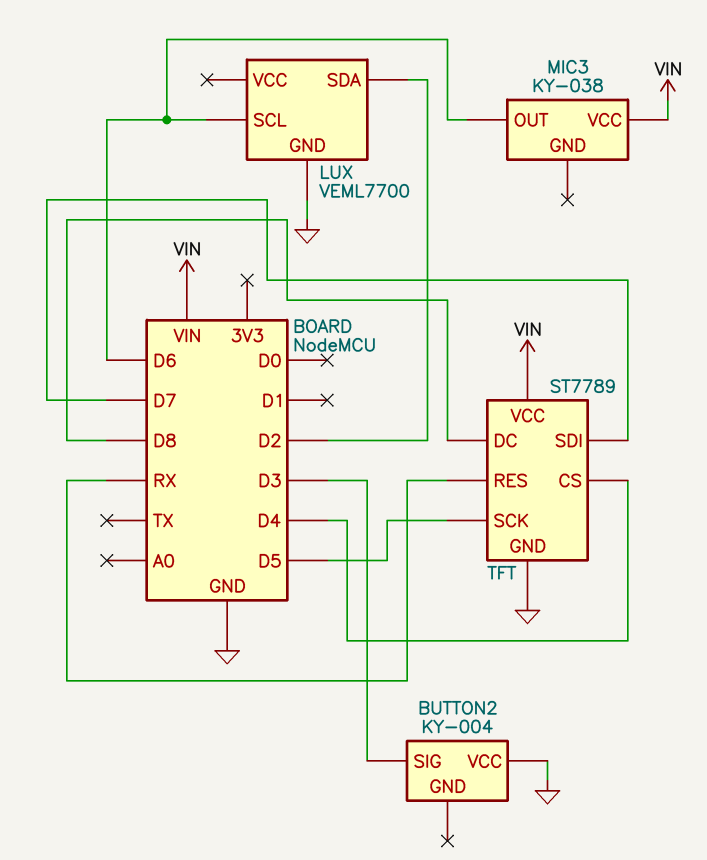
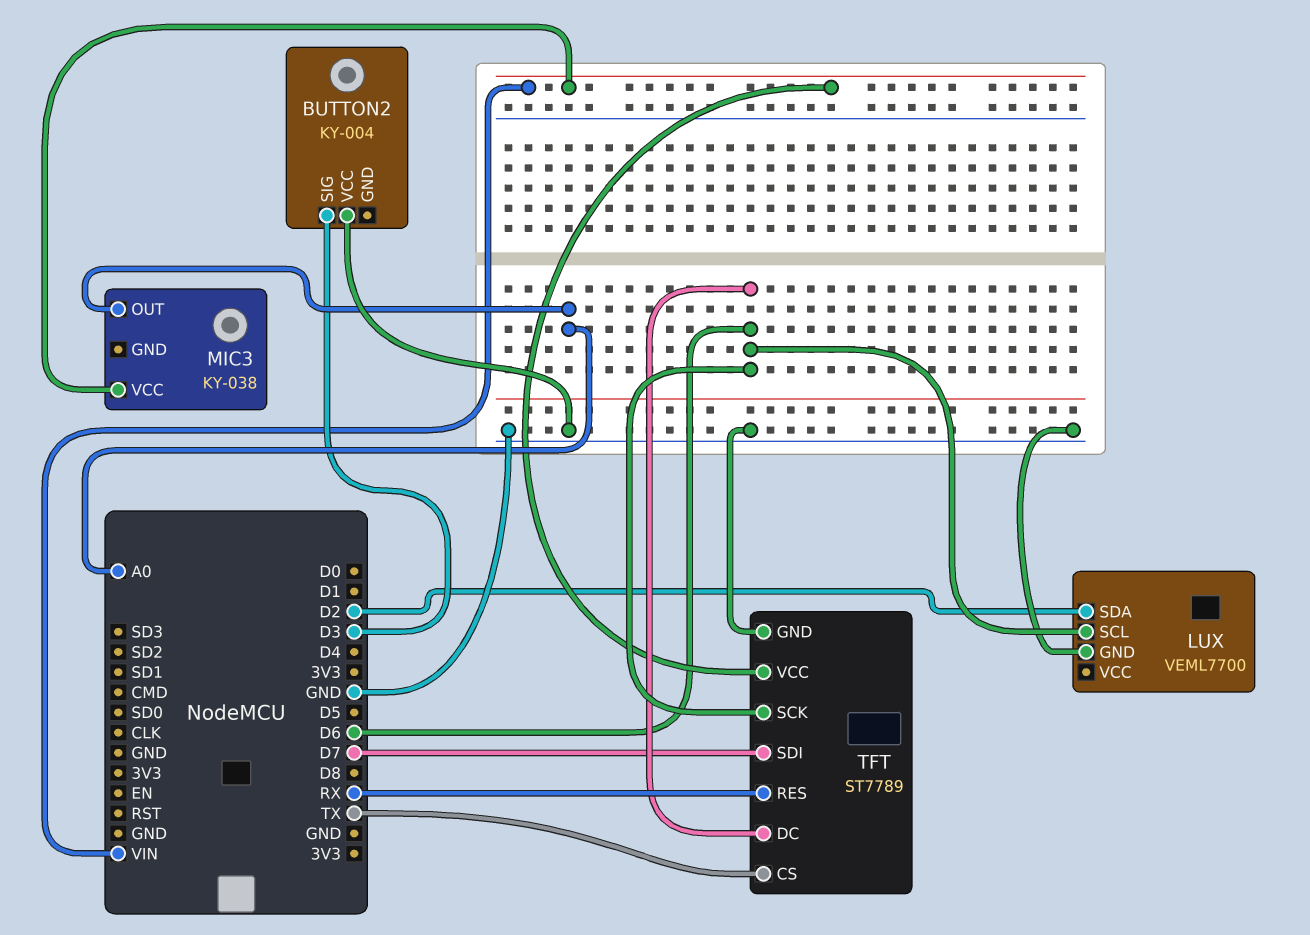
MIC3 pin OUT: D6 -> A0
TFT pin CS: D4 -> TX
TFT pin DC: D8 -> D6
TFT pin SCK: D5 -> D6

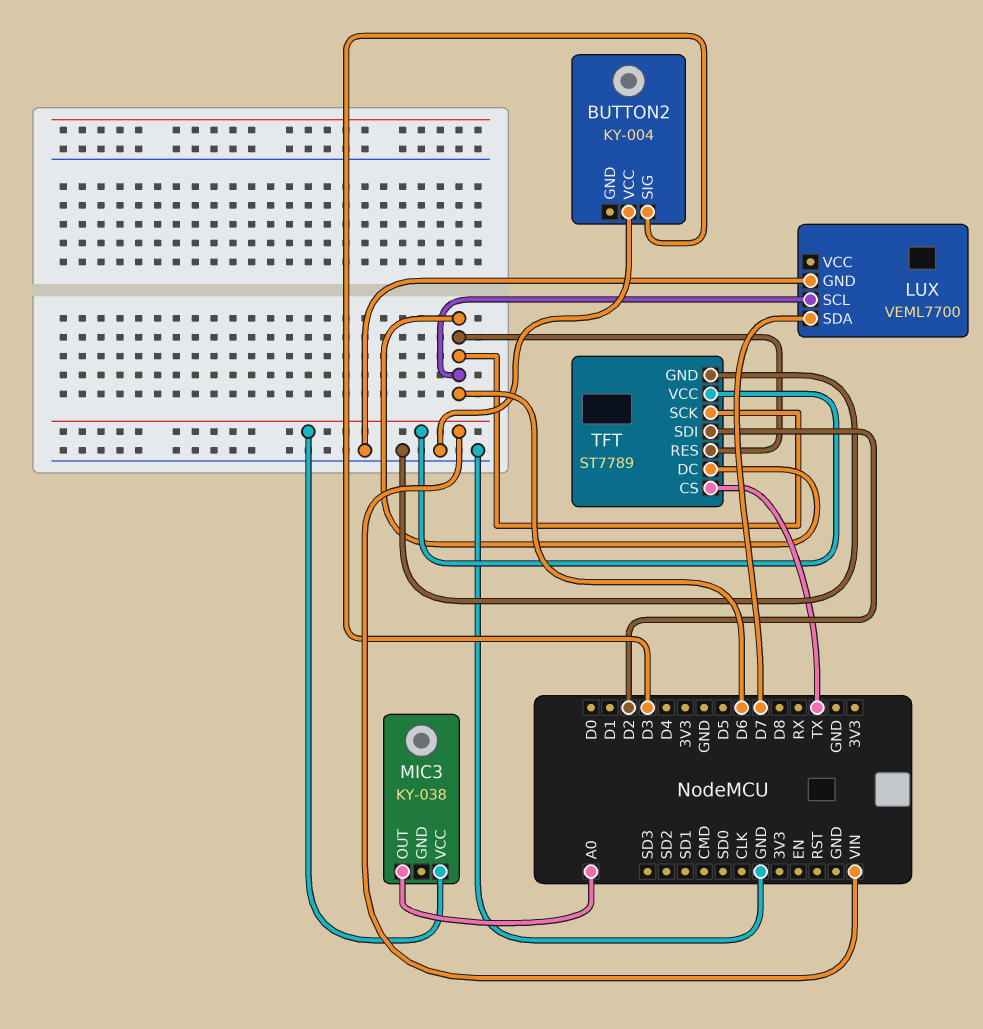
LUX pin SDA: D2 -> D7
TFT pin RES: RX -> D6
TFT pin SDI: D7 -> D2

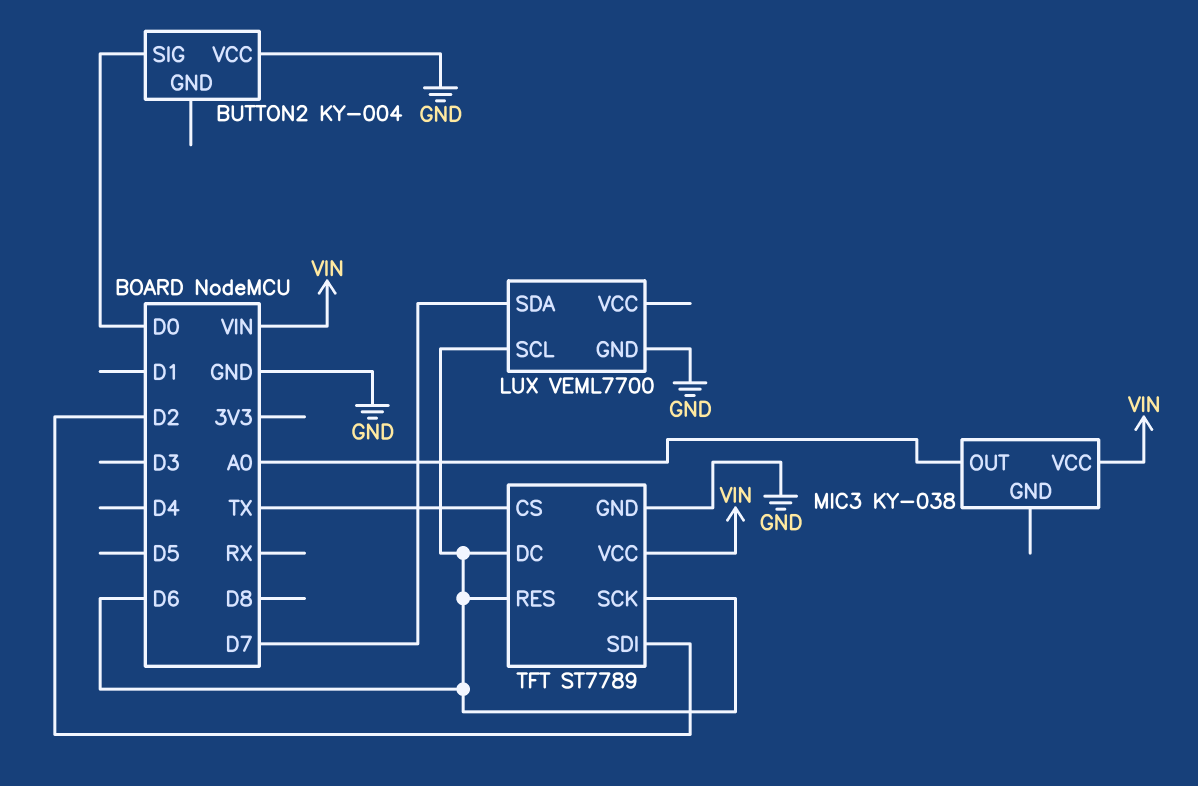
BUTTON2 pin SIG: D3 -> D0

